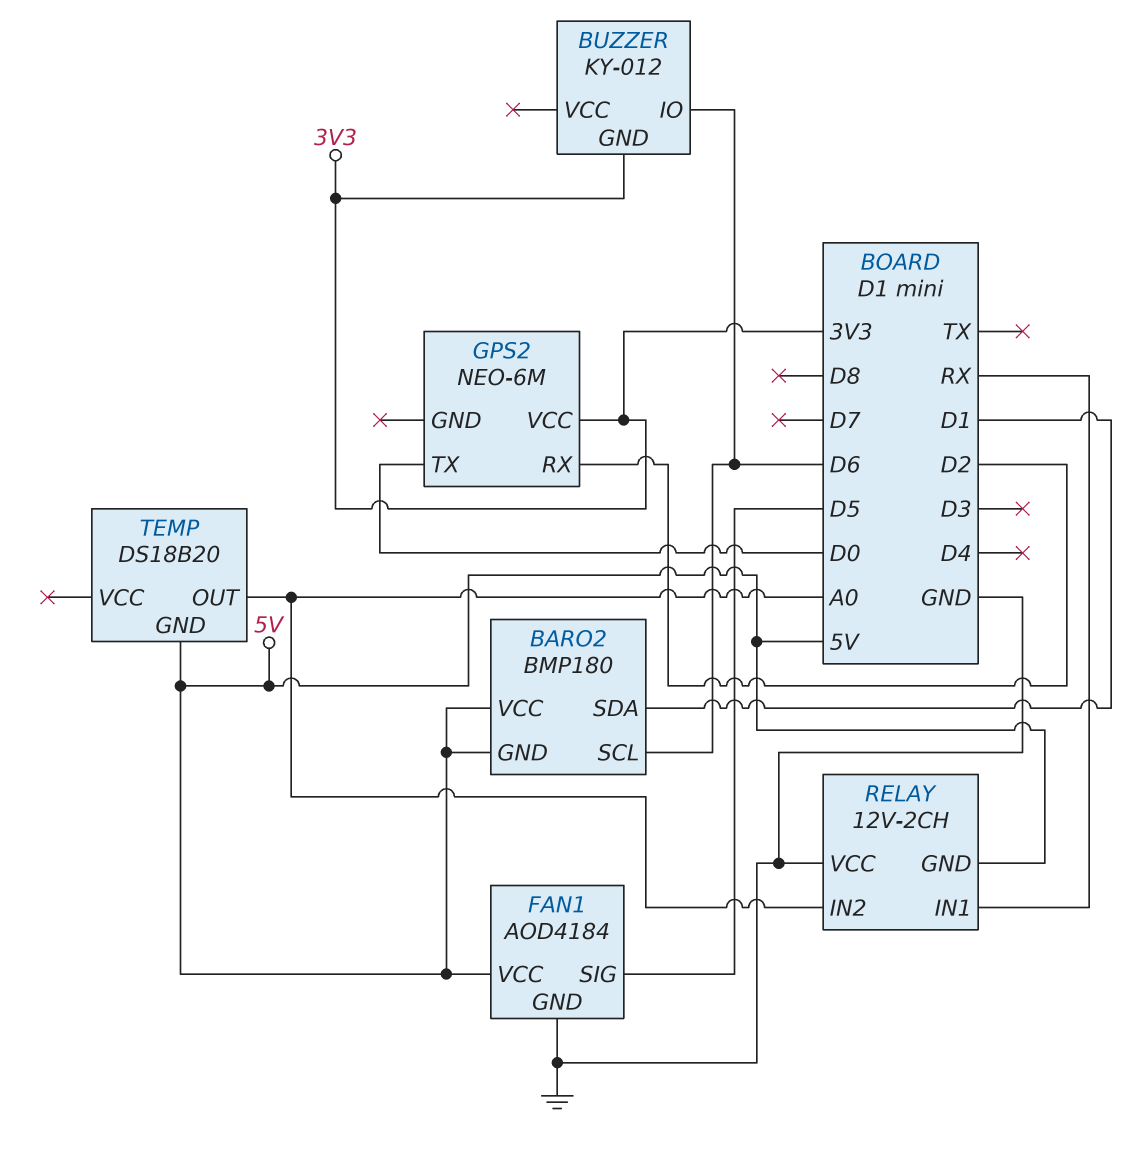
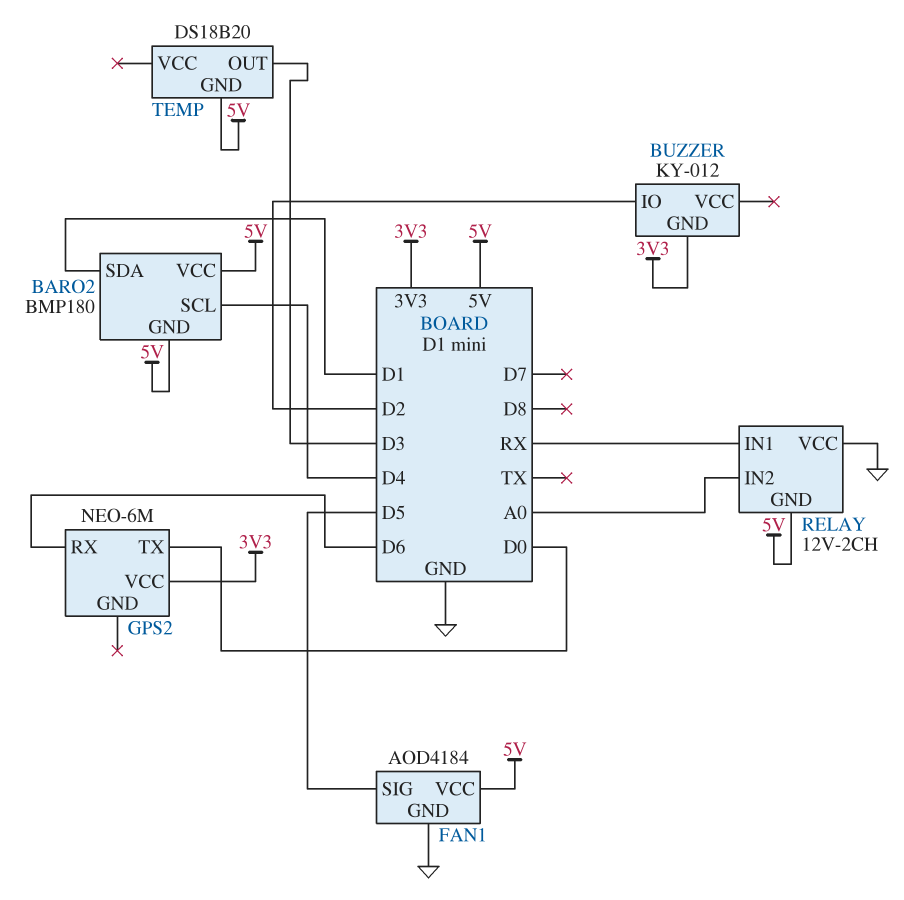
BARO2 pin SCL: D6 -> D4
BUZZER pin IO: D6 -> D2
GPS2 pin RX: D2 -> D6
TEMP pin OUT: A0 -> D3

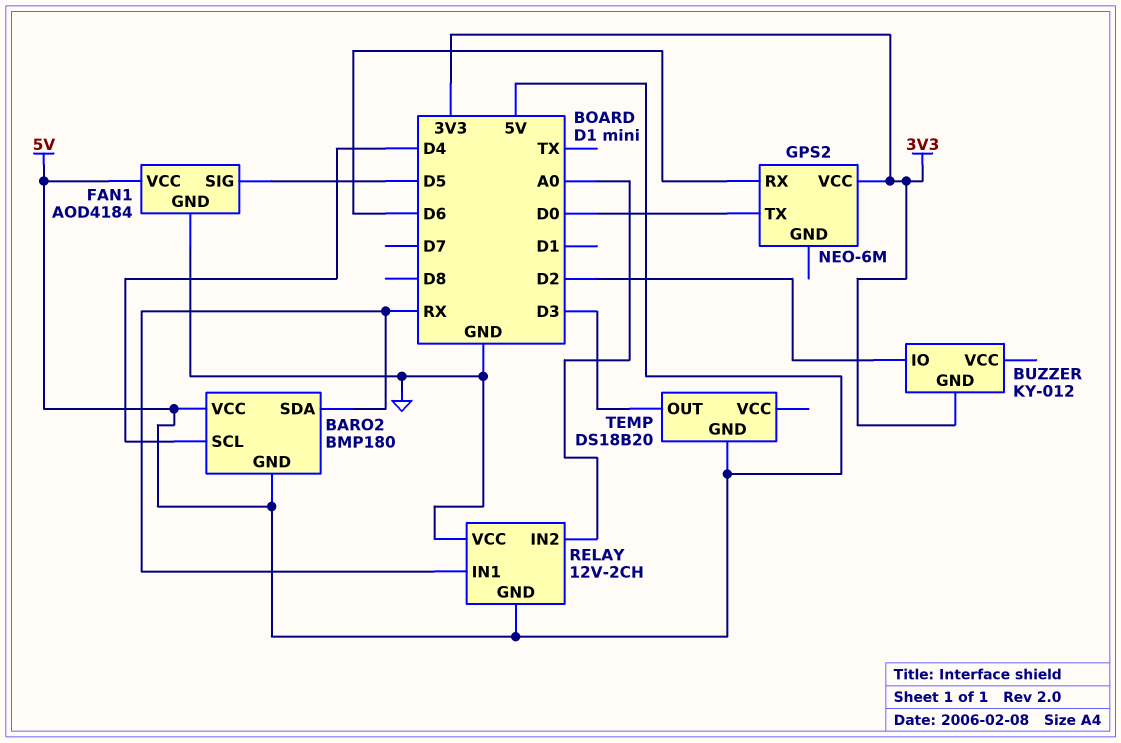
BARO2 pin SDA: D1 -> RX

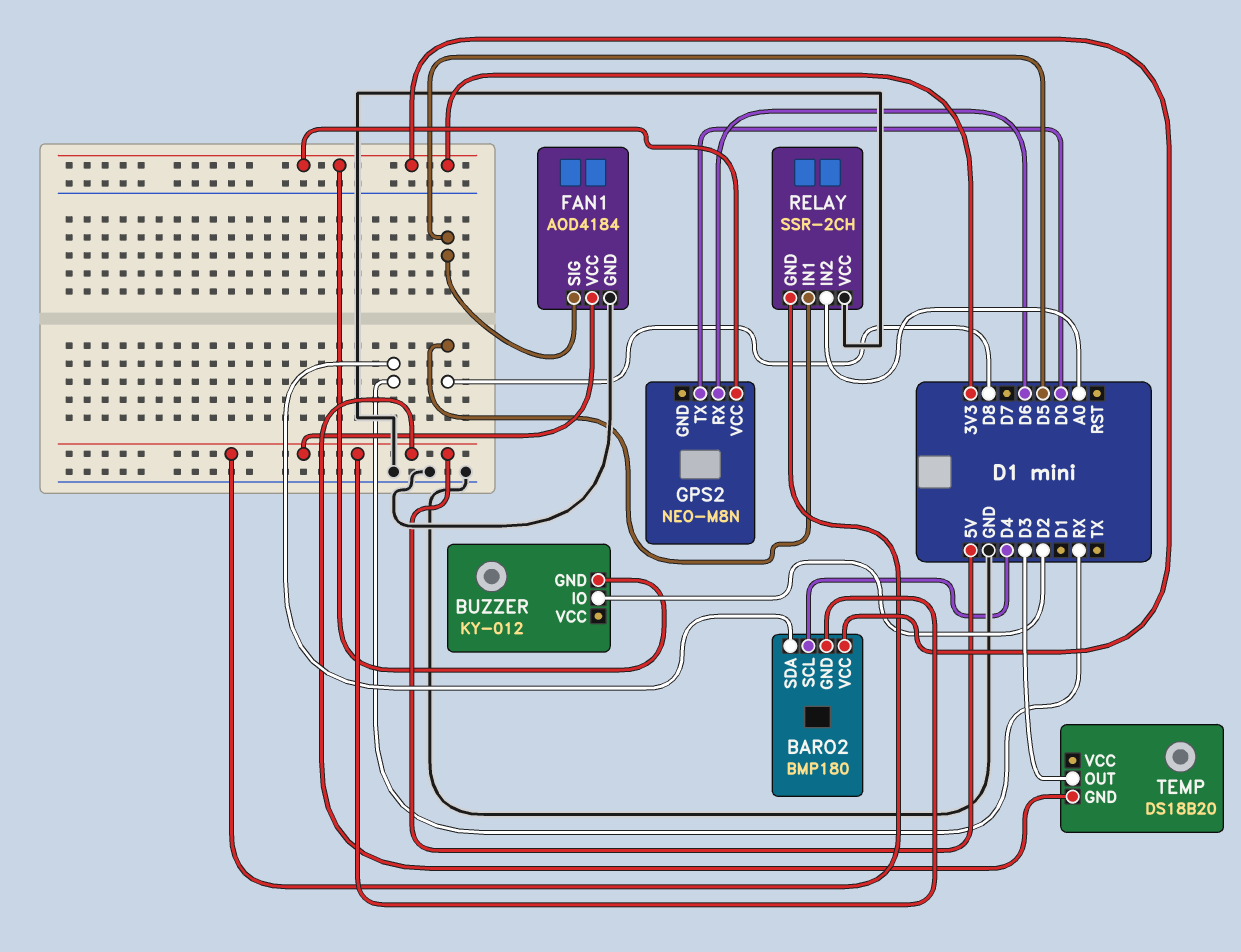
BARO2 pin VCC: 5V -> 3V3
GPS2: NEO-6M -> NEO-M8N
RELAY: 12V-2CH -> SSR-2CH
RELAY pin IN1: RX -> D8

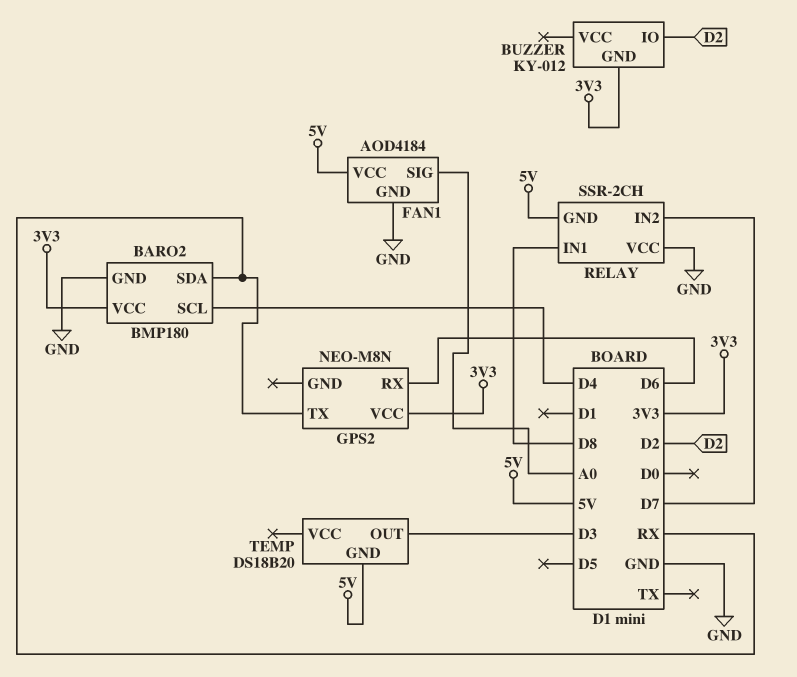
BARO2 pin GND: 5V -> GND
FAN1 pin SIG: D5 -> A0
GPS2 pin TX: D0 -> RX
RELAY pin IN2: A0 -> D7

